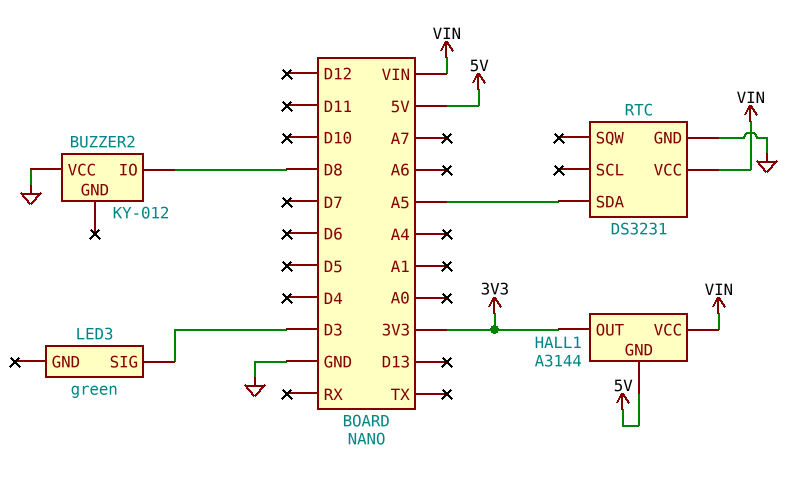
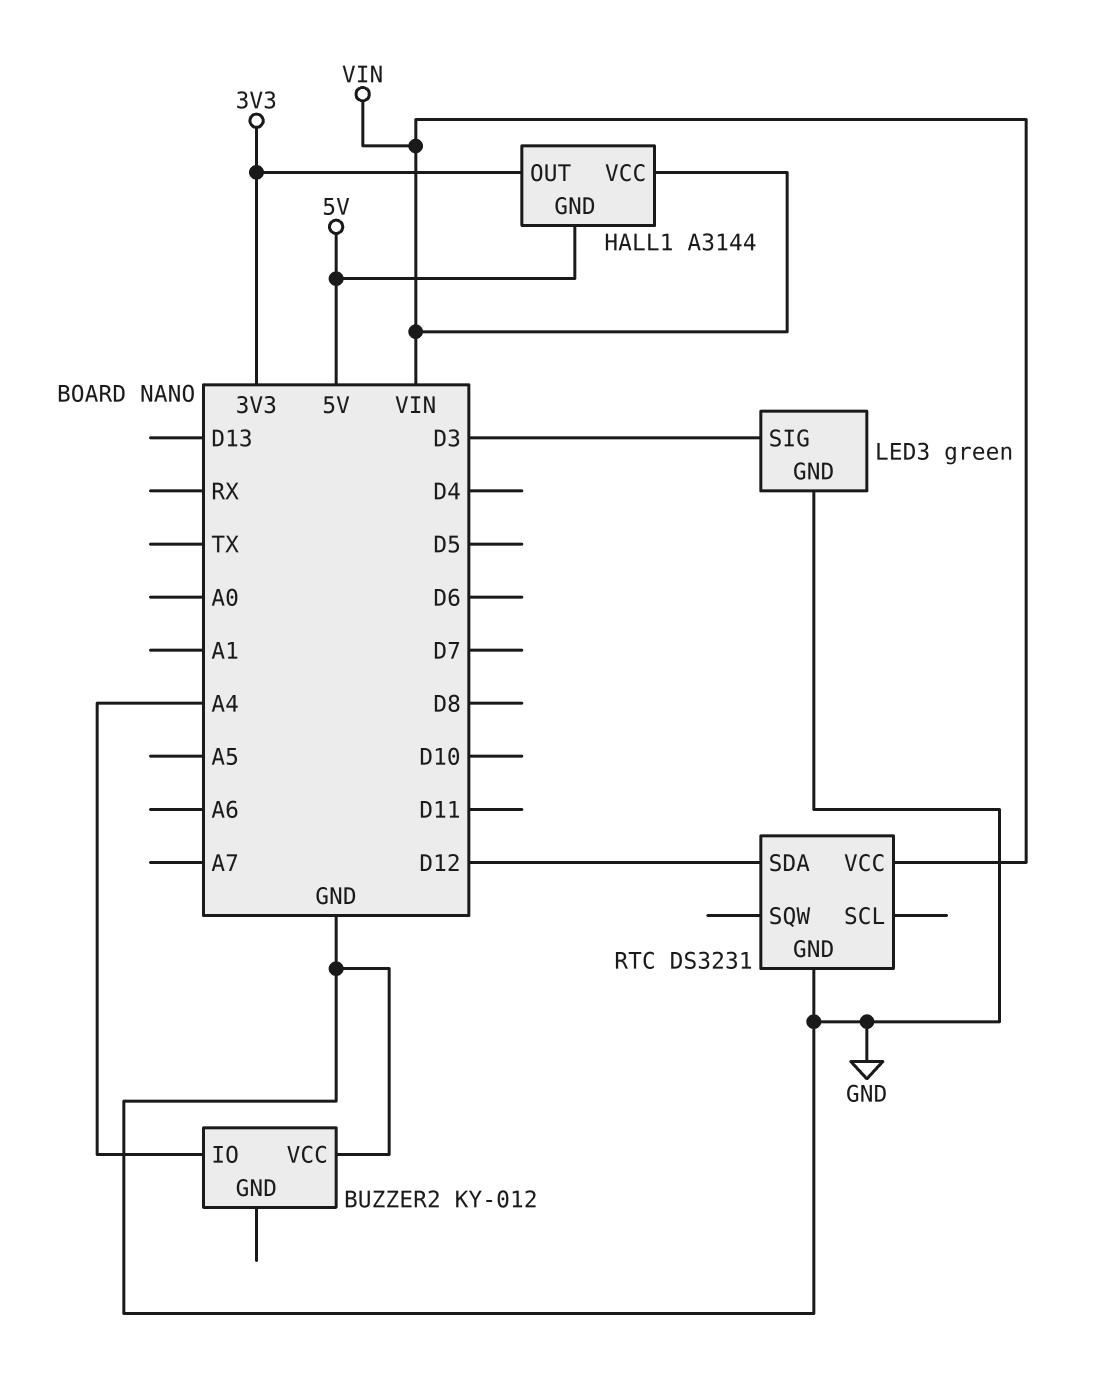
BUZZER2 pin IO: D8 -> A4
LED3 pin GND: none -> GND
RTC pin SDA: A5 -> D12

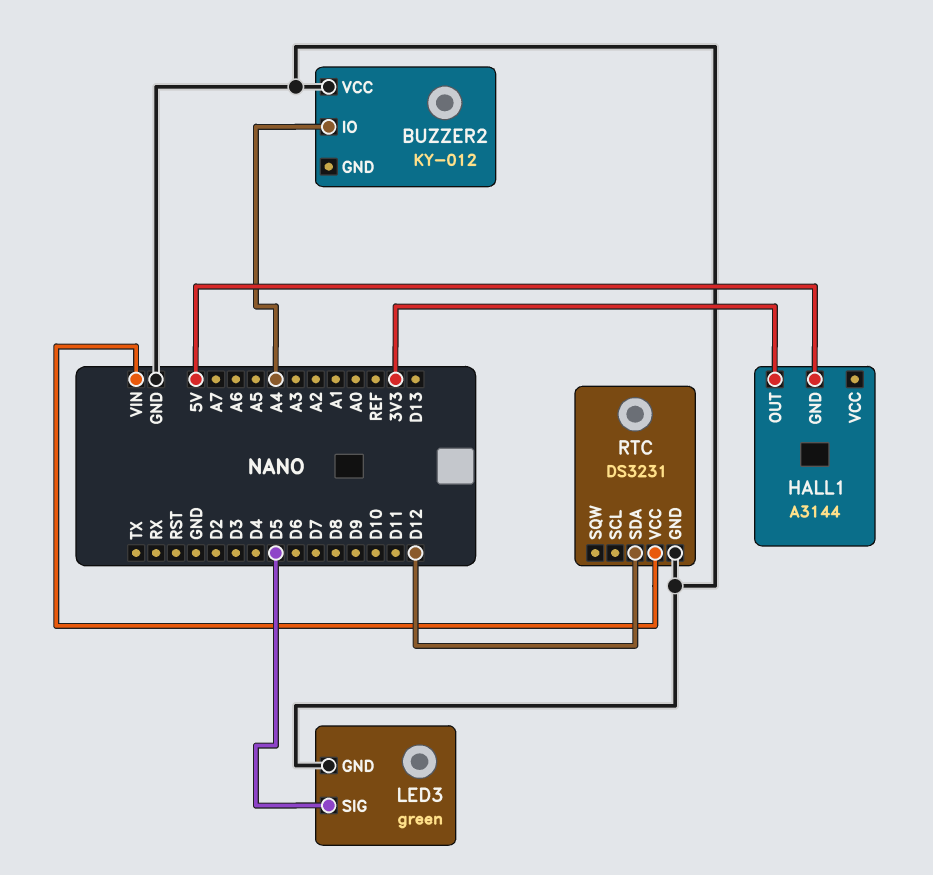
HALL1 pin VCC: VIN -> none
LED3 pin SIG: D3 -> D5

